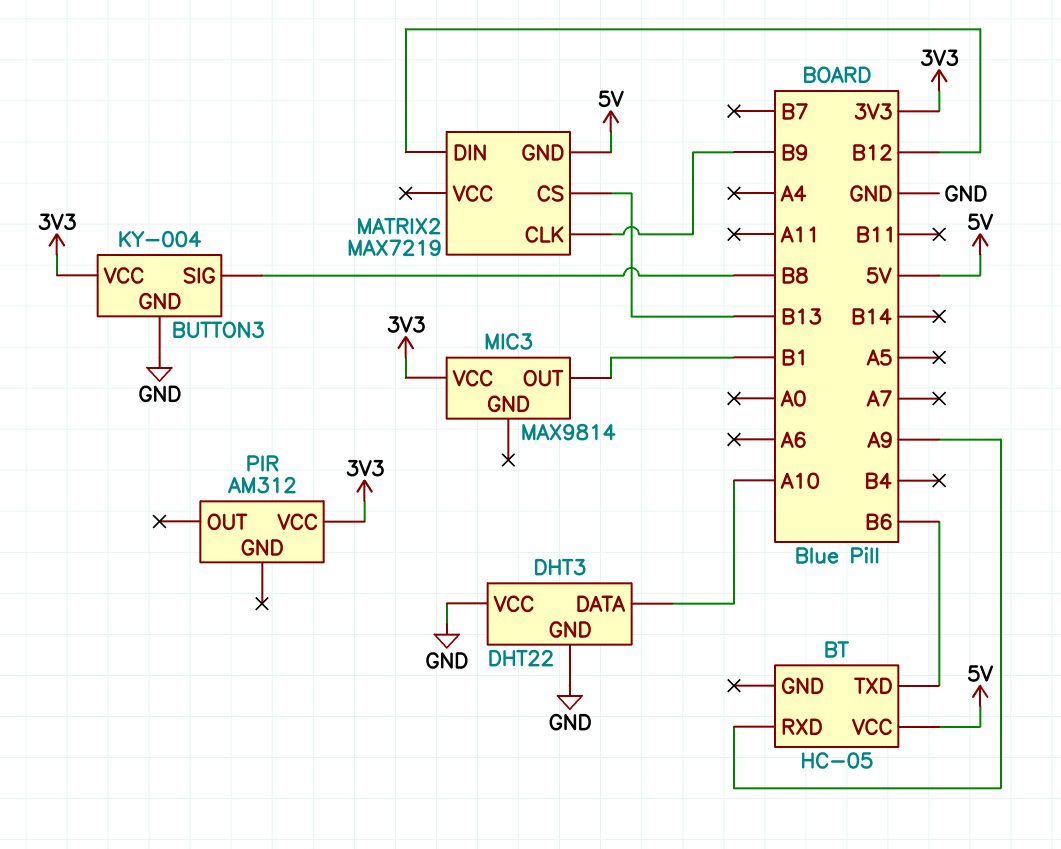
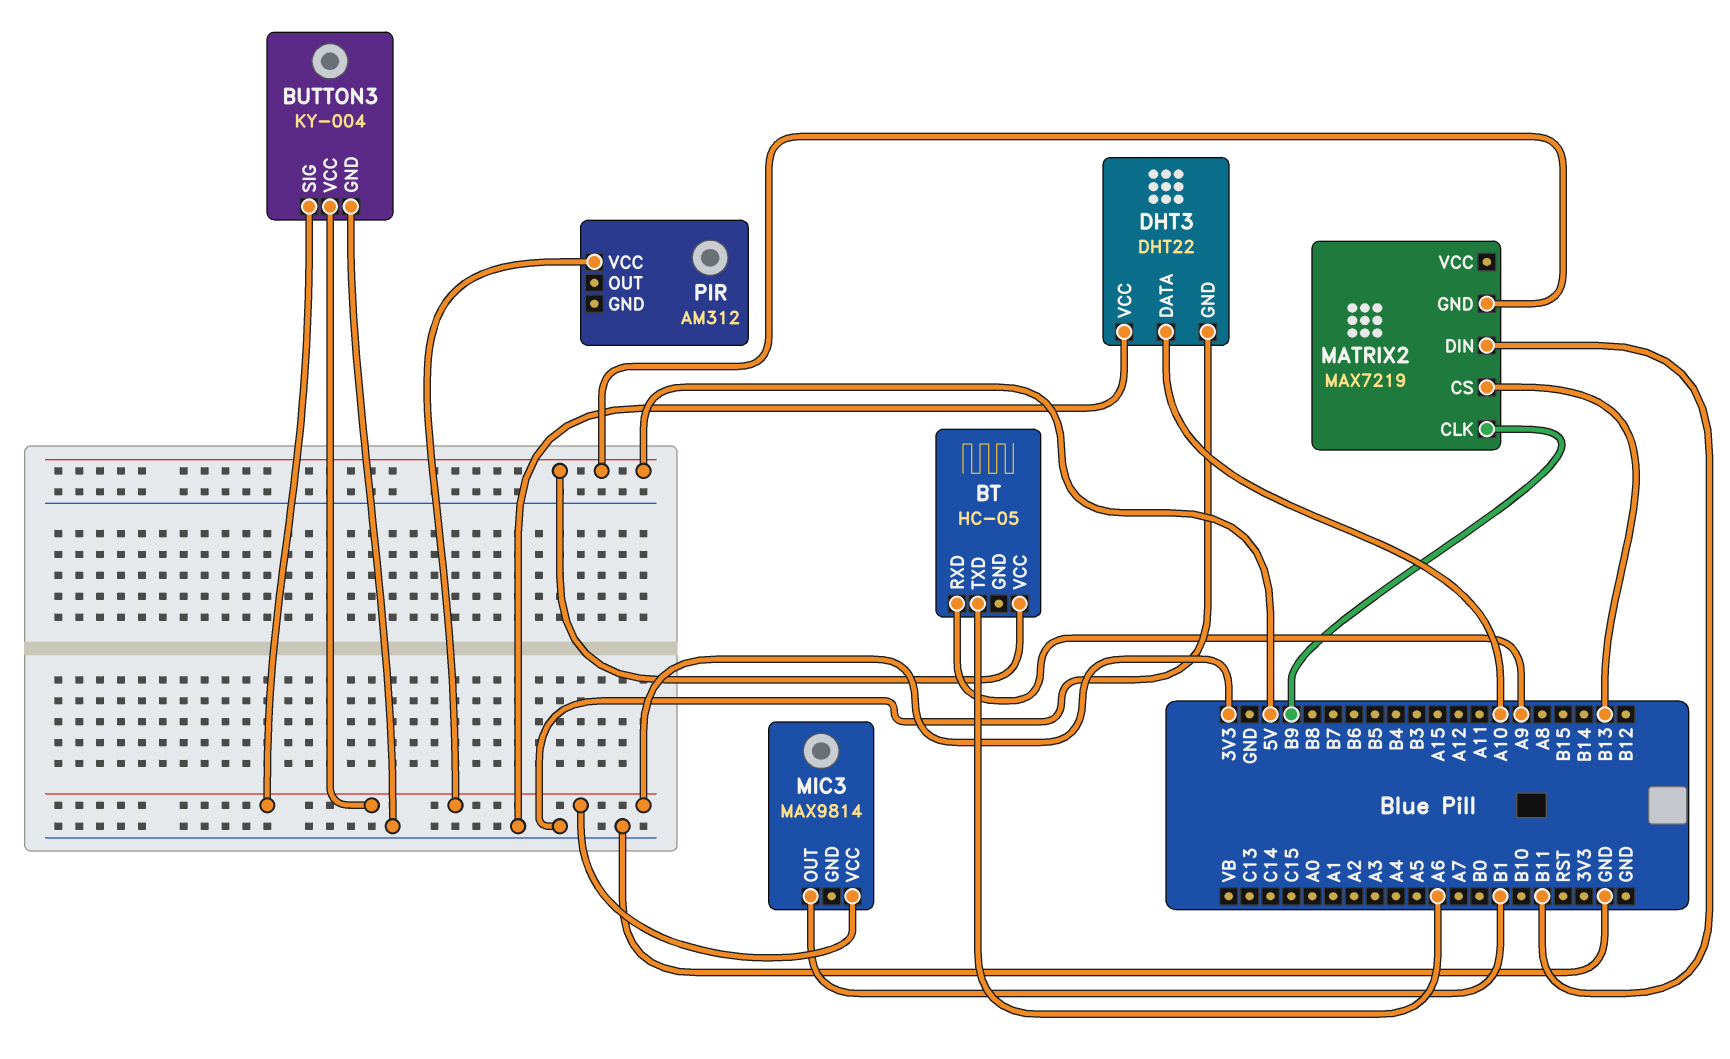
BT pin TXD: B6 -> A6
BUTTON3 pin SIG: B8 -> 3V3
MATRIX2 pin DIN: B12 -> B11

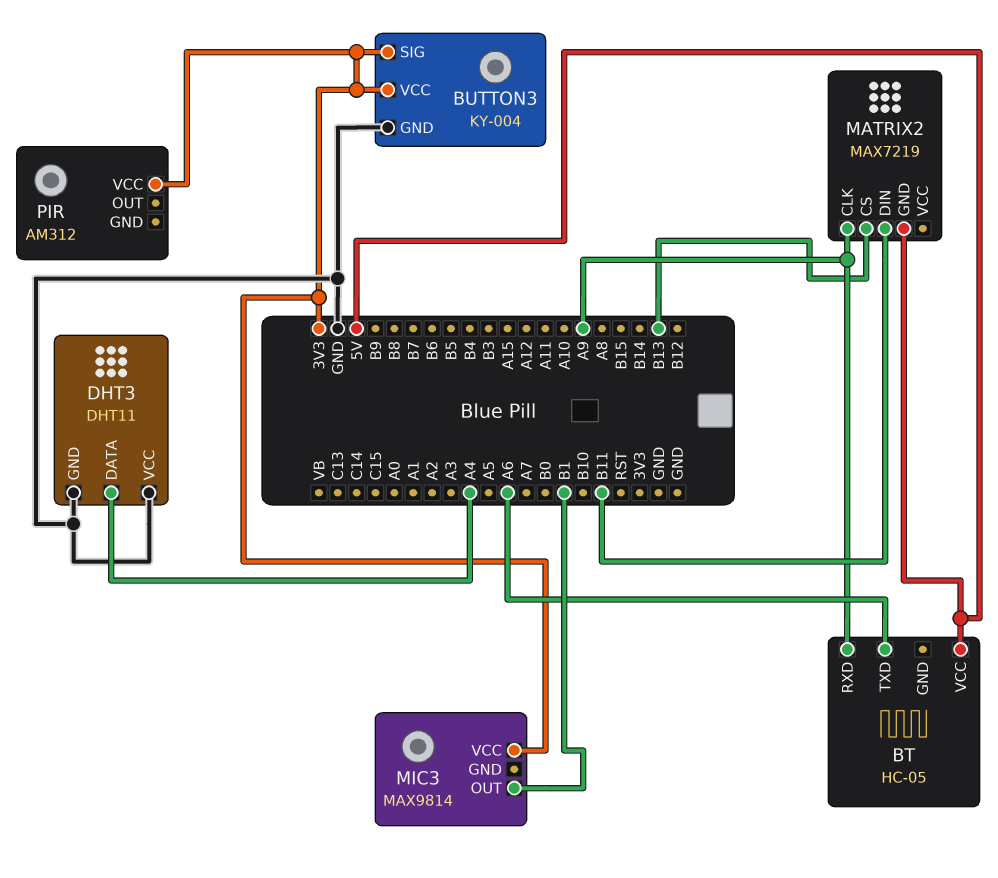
DHT3: DHT22 -> DHT11
DHT3 pin DATA: A10 -> A4
MATRIX2 pin CLK: B9 -> A9

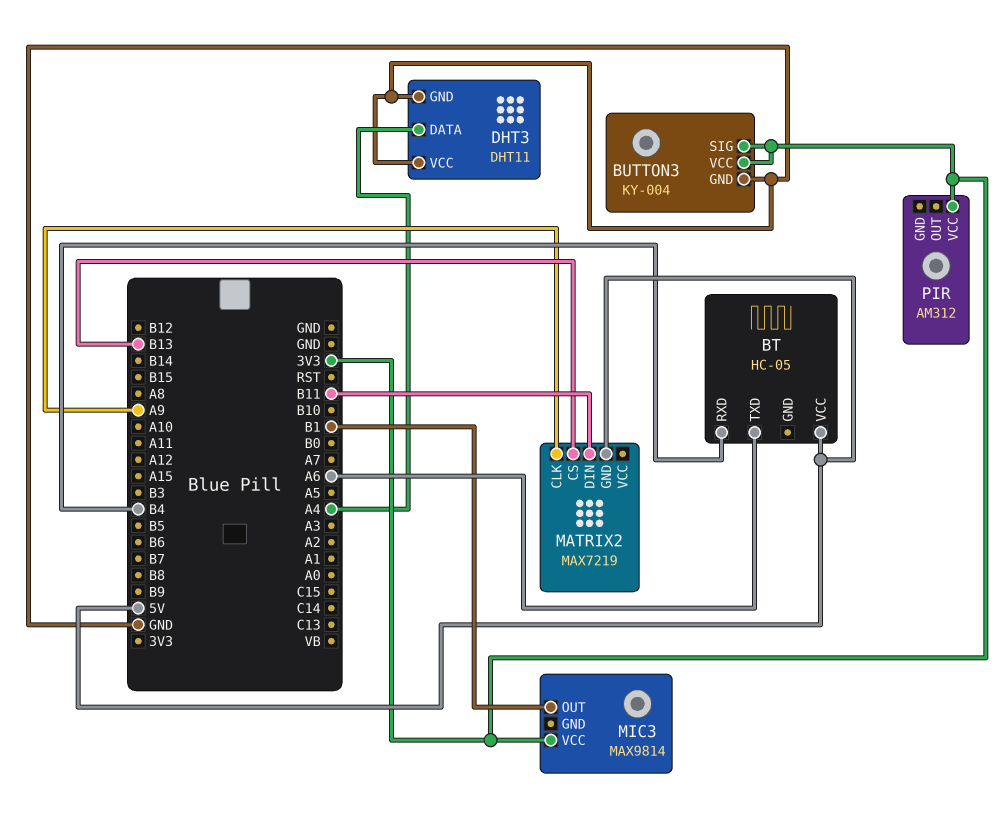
BT pin RXD: A9 -> B4

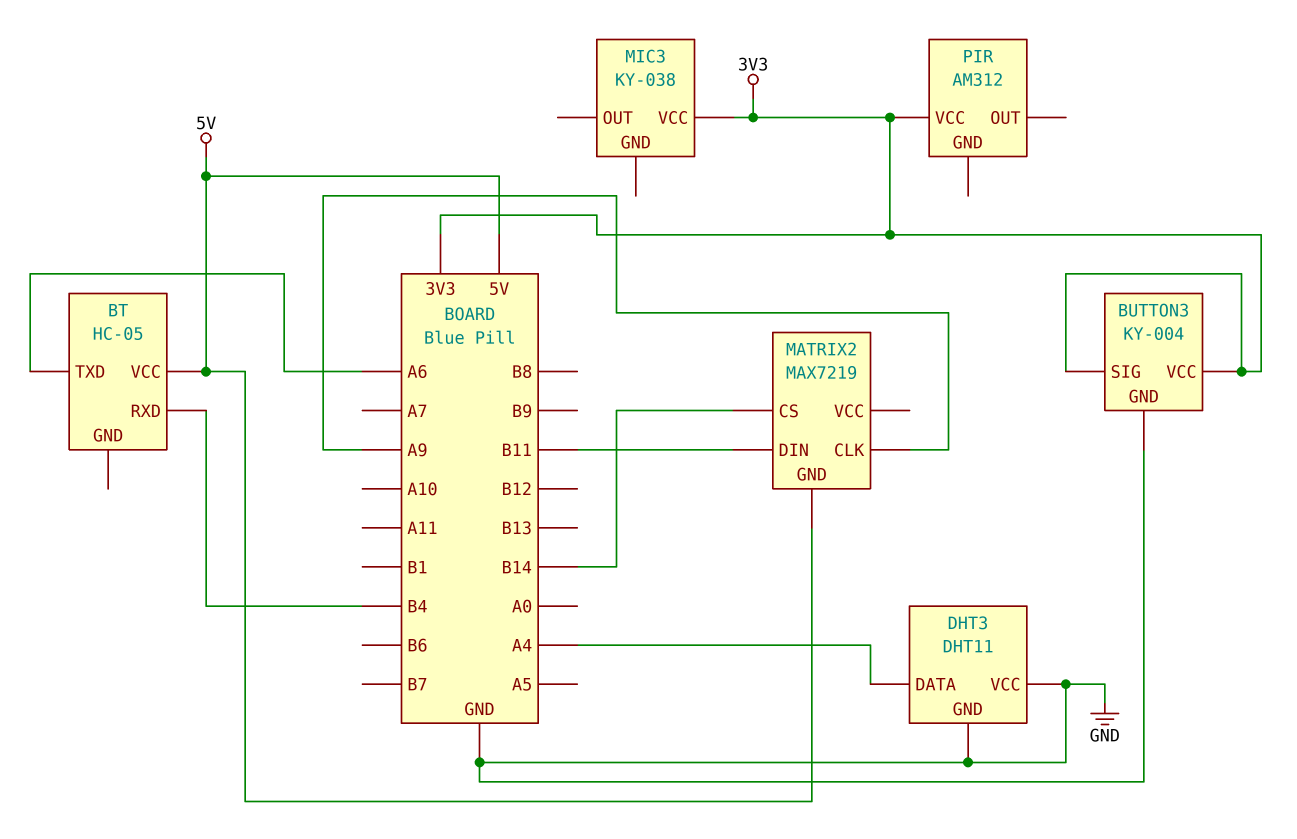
MATRIX2 pin CS: B13 -> B14
MIC3: MAX9814 -> KY-038
MIC3 pin OUT: B1 -> none

